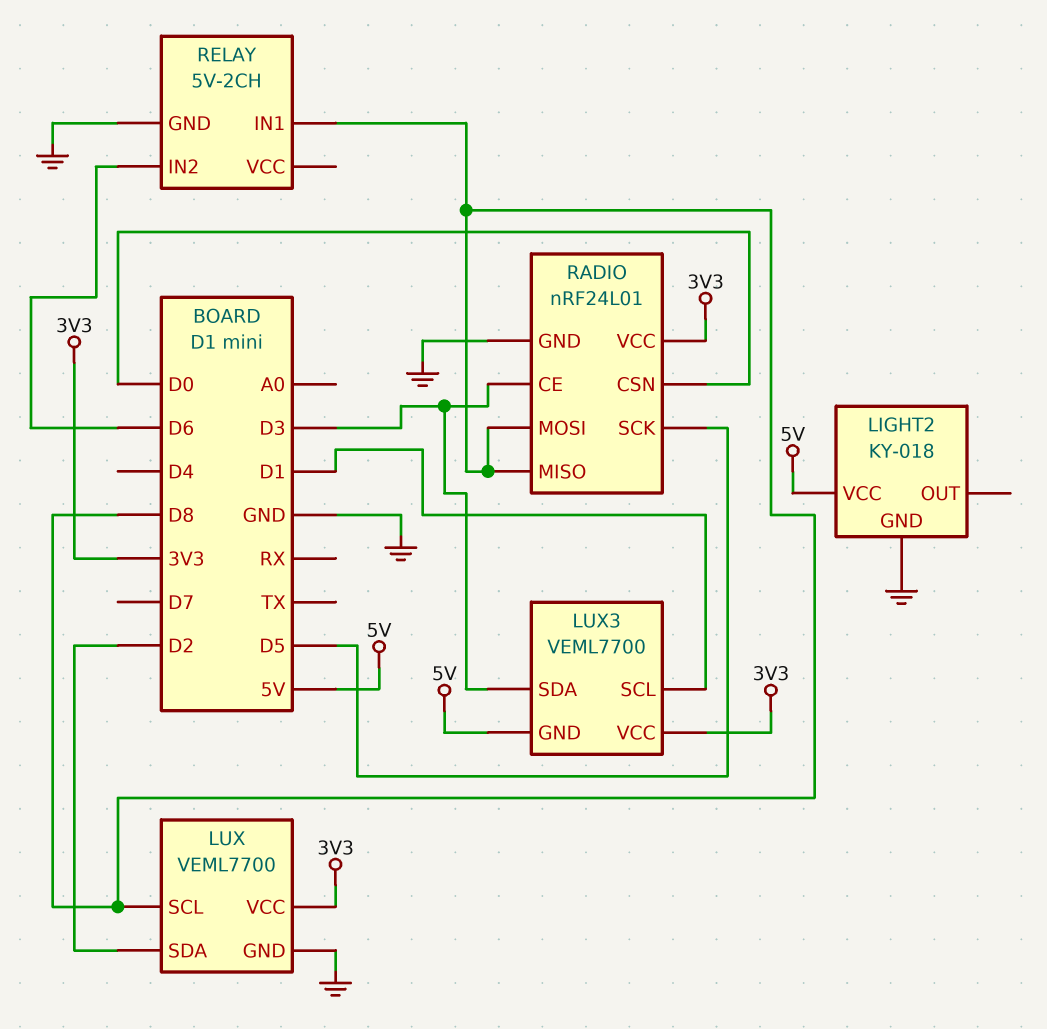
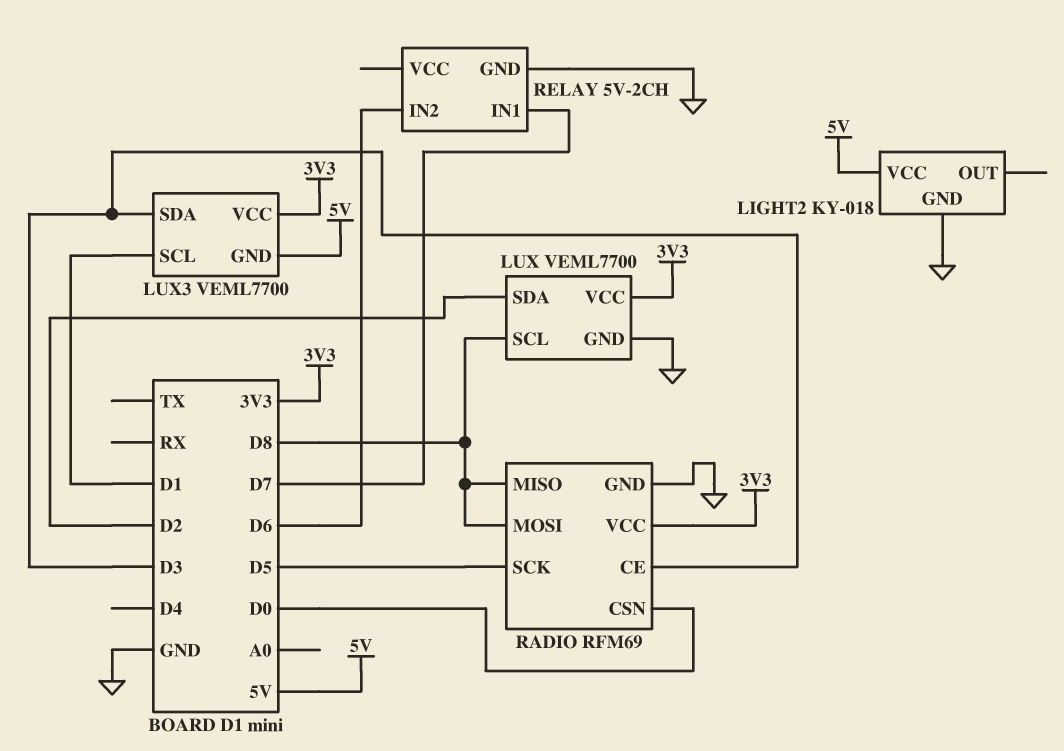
RADIO: nRF24L01 -> RFM69
RELAY pin IN1: D8 -> D7

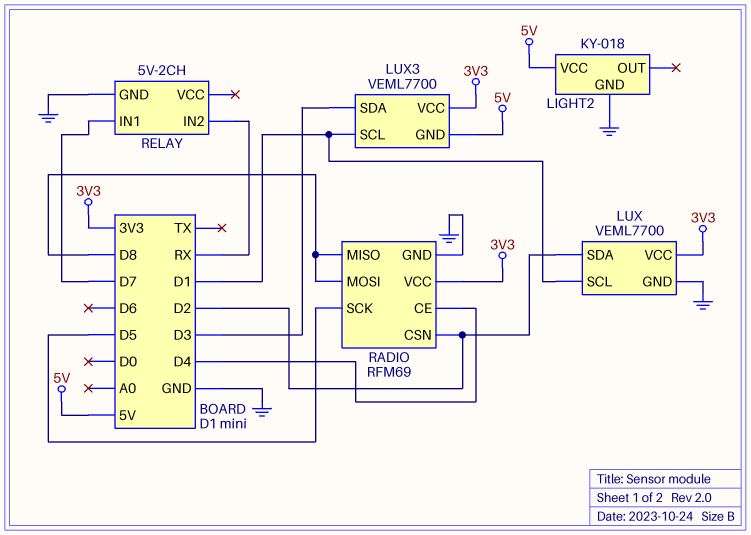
LUX pin SCL: D8 -> D1
RADIO pin CE: D3 -> D4
RADIO pin CSN: D0 -> D2
RELAY pin IN2: D6 -> RX

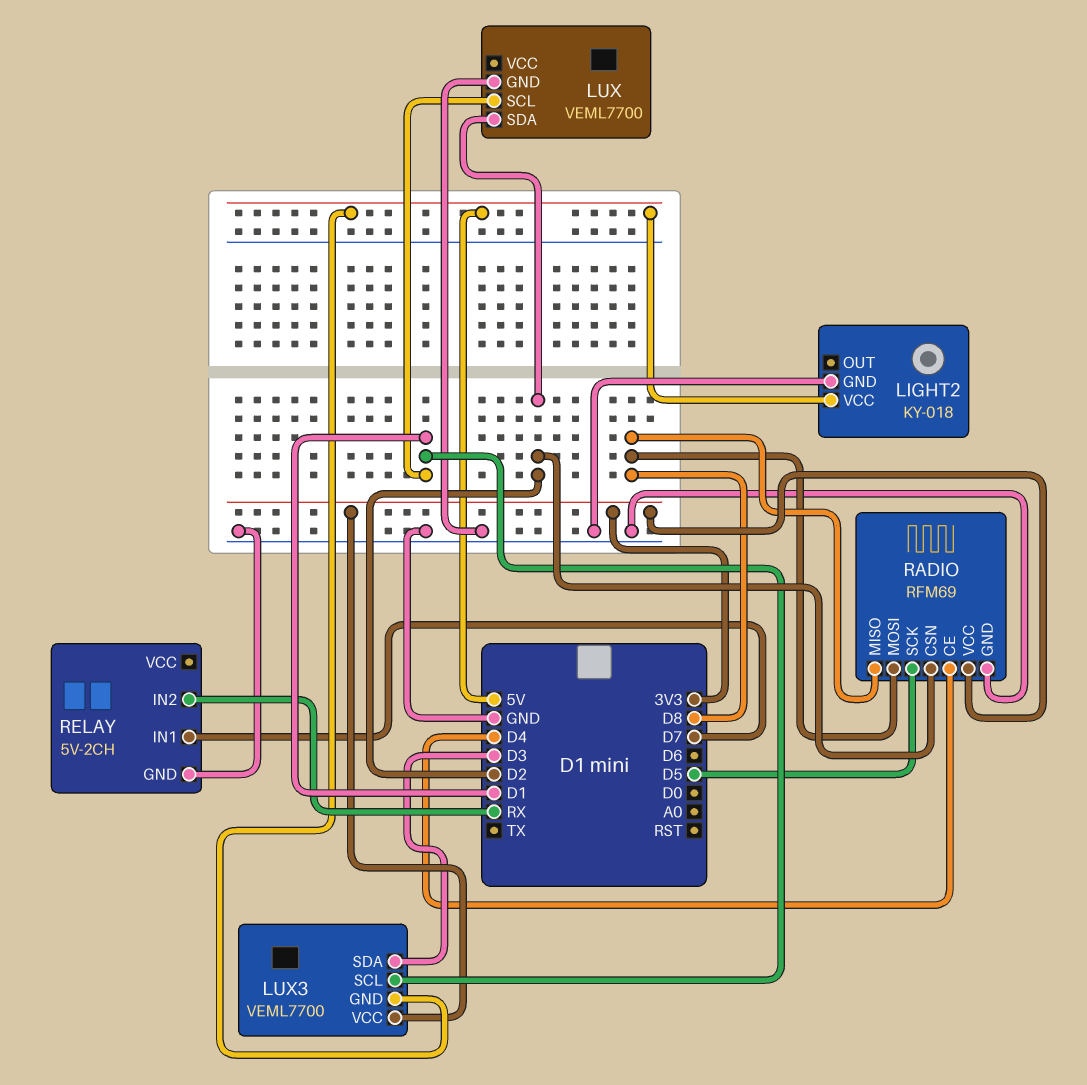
LUX pin VCC: 3V3 -> none

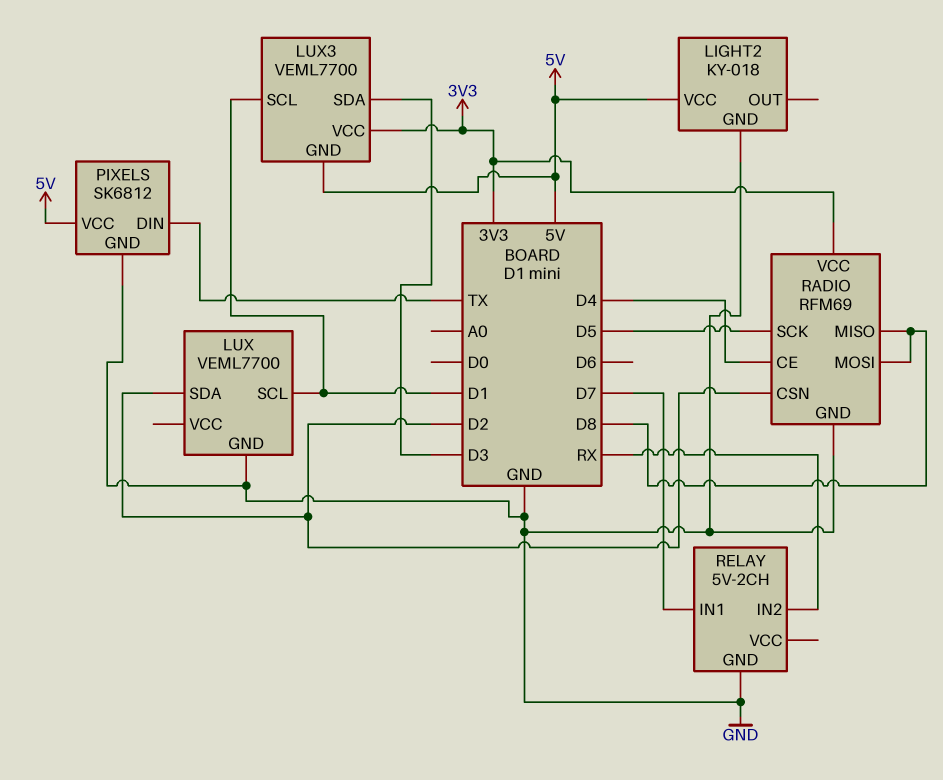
PIXELS: none -> SK6812
PIXELS pin DIN: none -> TX
PIXELS pin GND: none -> GND
PIXELS pin VCC: none -> 5V

